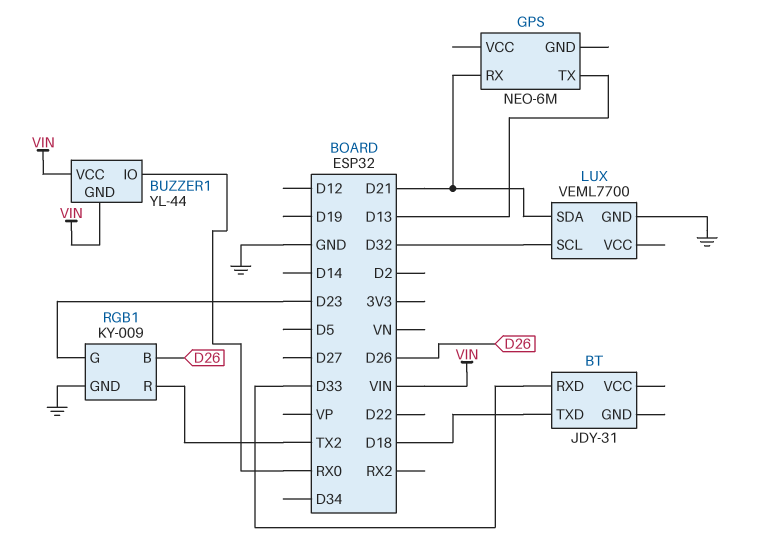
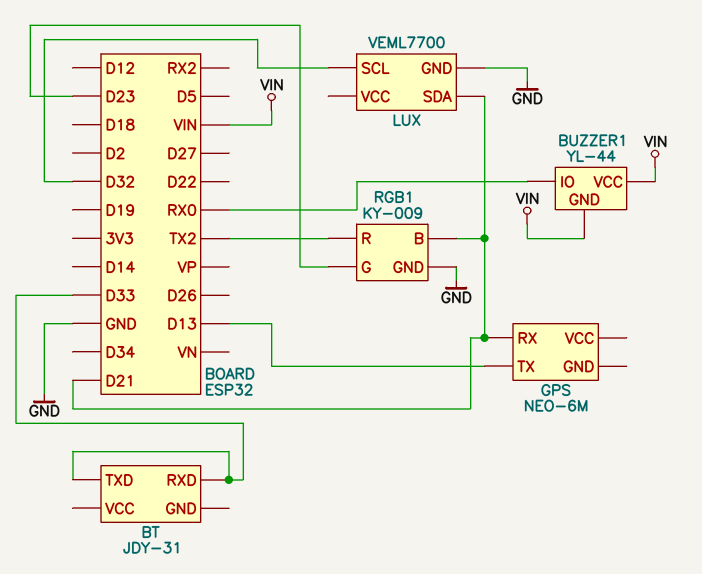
BT pin TXD: D18 -> D33
RGB1 pin B: D26 -> D21

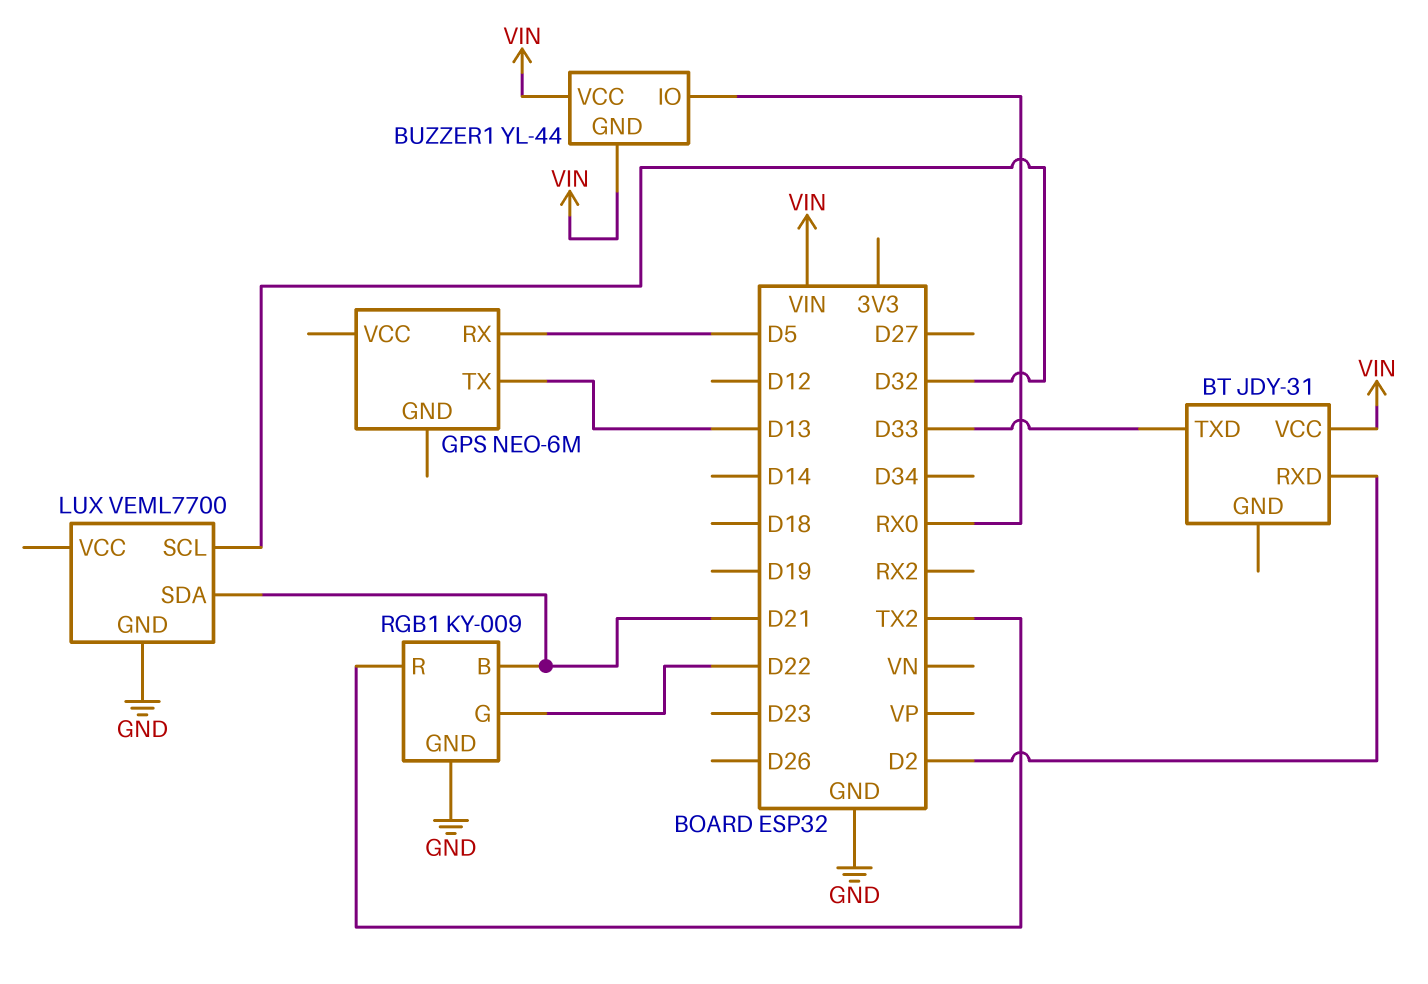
BT pin RXD: D33 -> D2
BT pin VCC: none -> VIN
GPS pin RX: D21 -> D5
RGB1 pin G: D23 -> D22

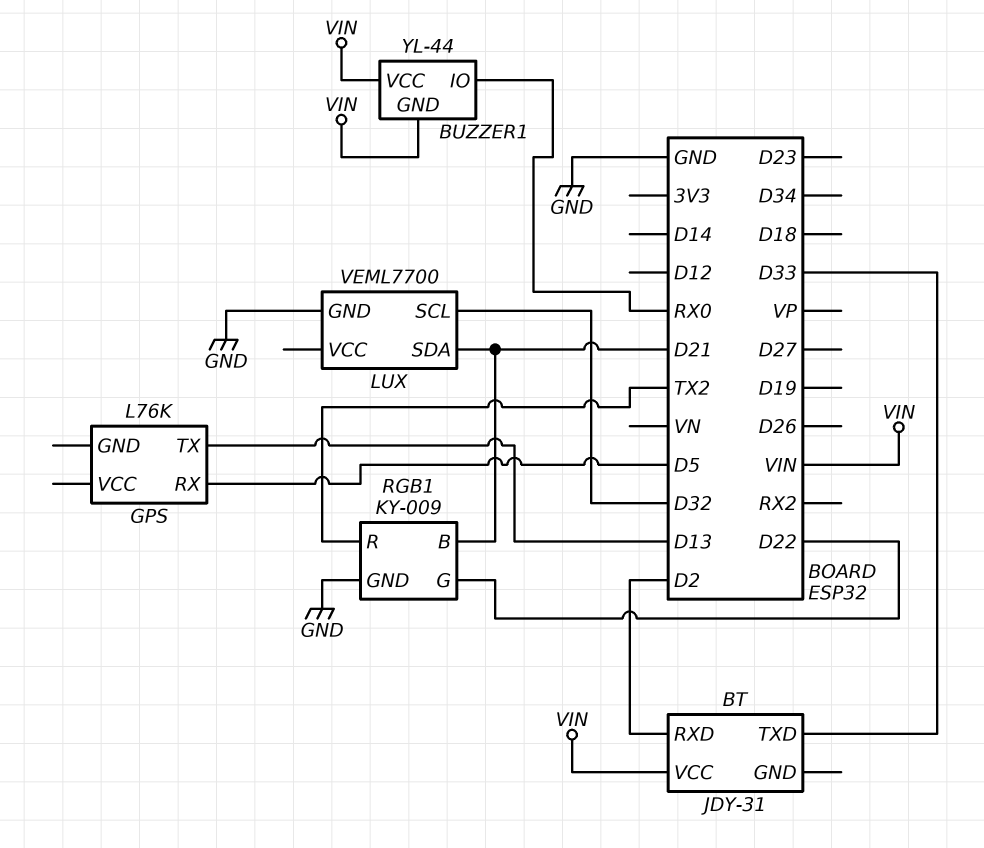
GPS: NEO-6M -> L76K

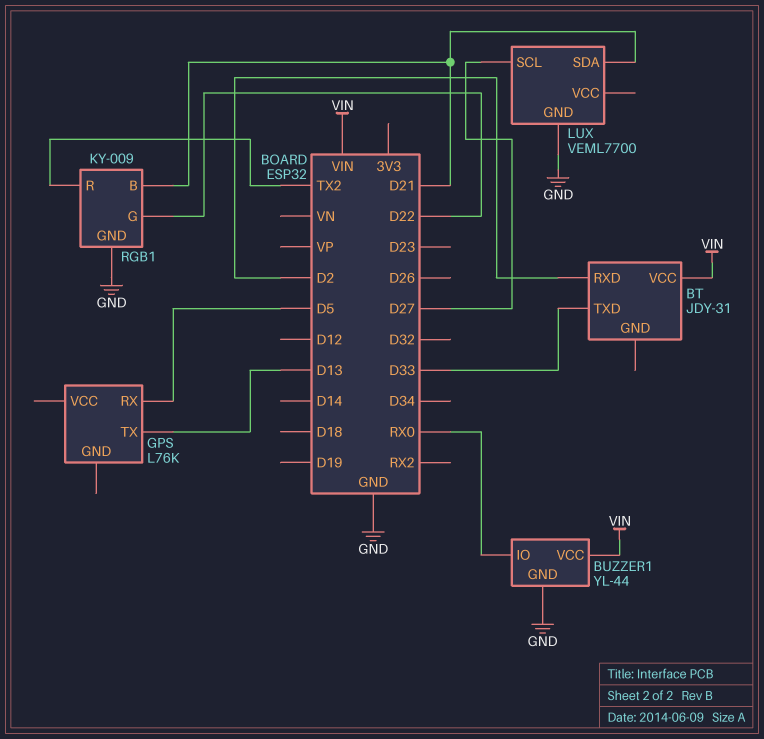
BUZZER1 pin GND: VIN -> GND
LUX pin SCL: D32 -> D27

